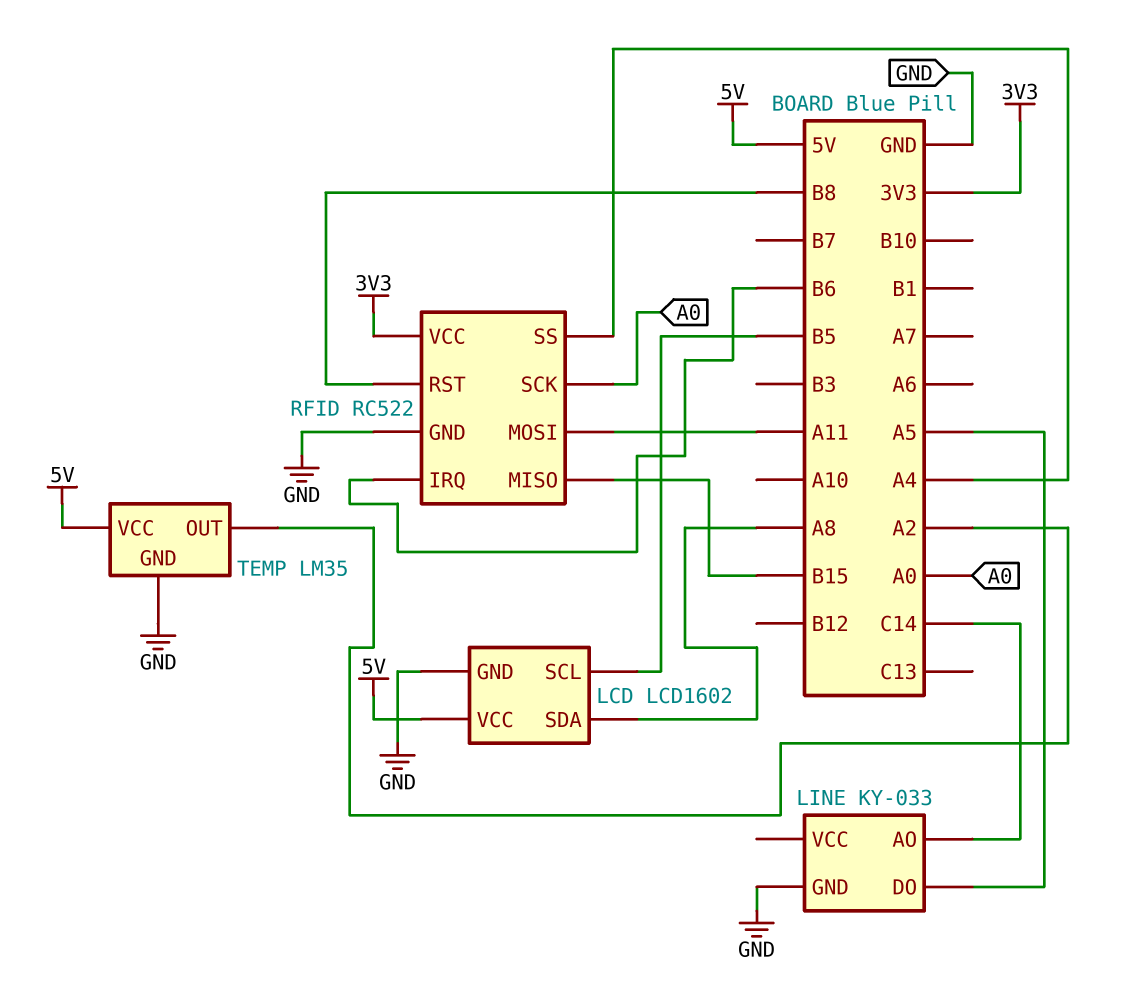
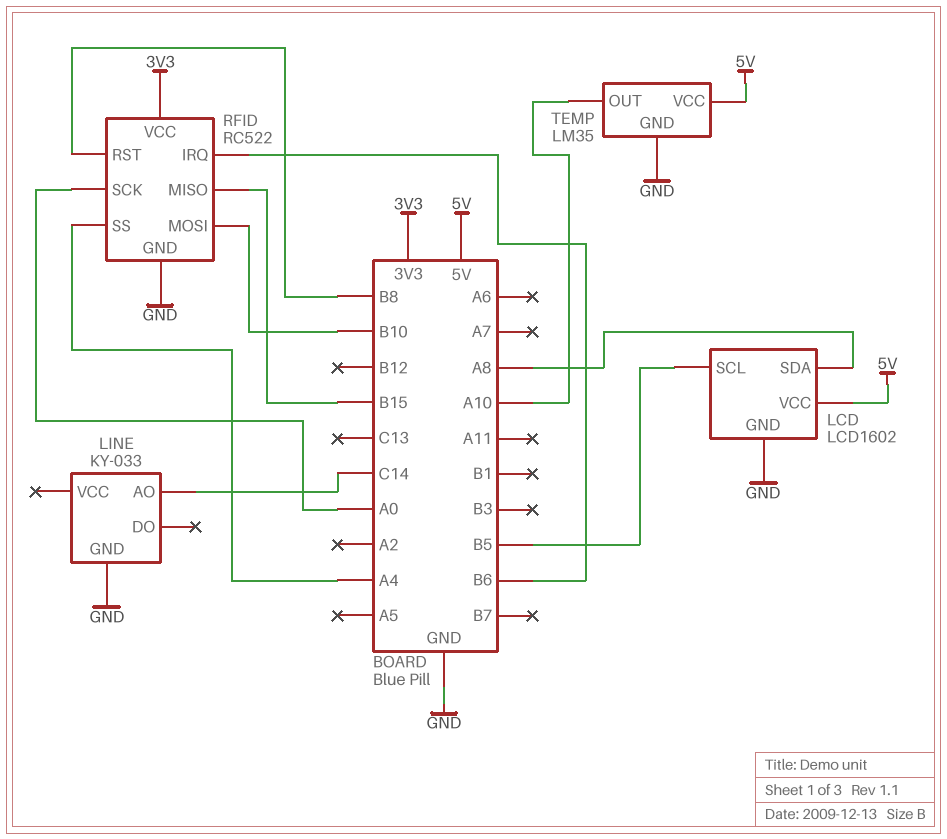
LINE pin DO: A5 -> none
RFID pin MOSI: A11 -> B10
TEMP pin OUT: A2 -> A10

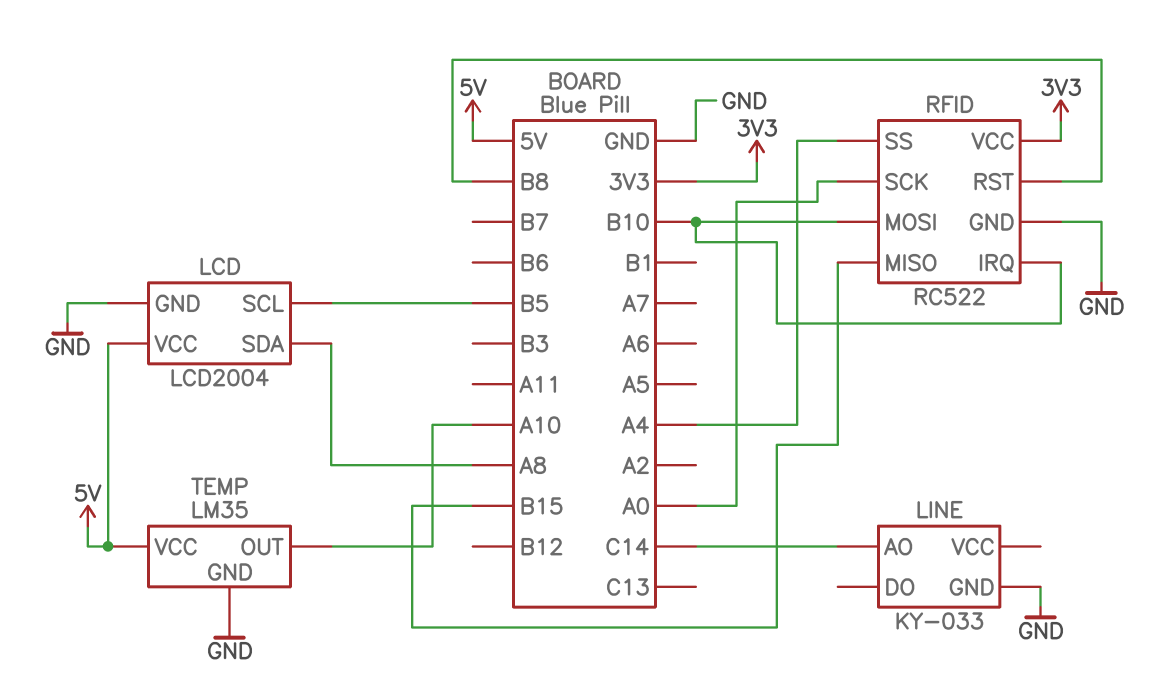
LCD: LCD1602 -> LCD2004
RFID pin IRQ: B6 -> B10

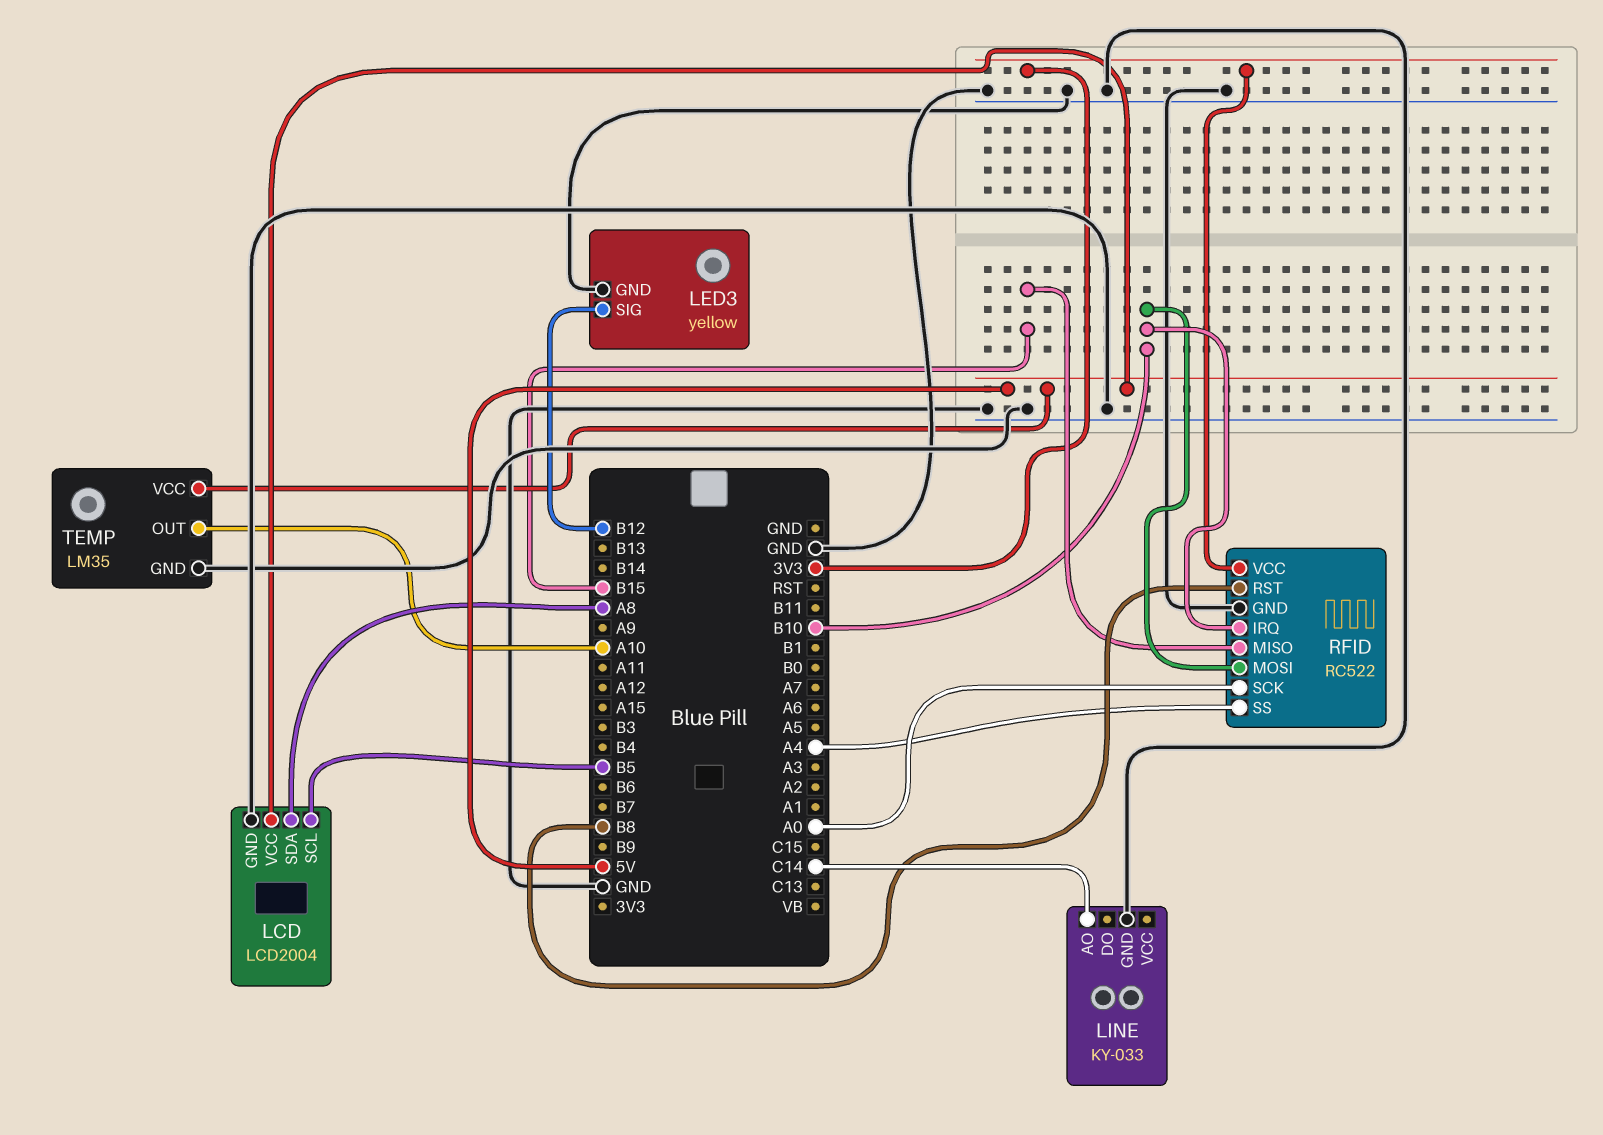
LED3: none -> yellow
LED3 pin GND: none -> GND
LED3 pin SIG: none -> B12

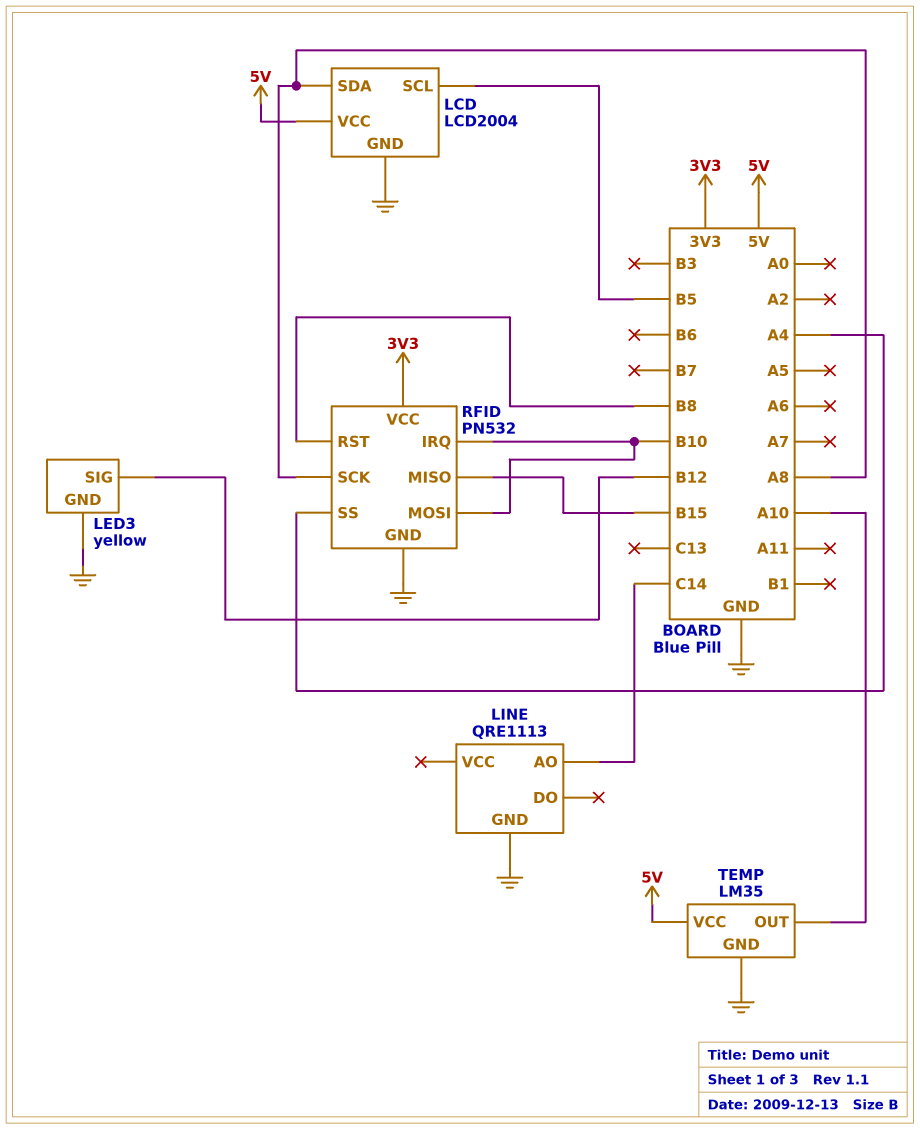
LINE: KY-033 -> QRE1113
RFID: RC522 -> PN532
RFID pin SCK: A0 -> A8

